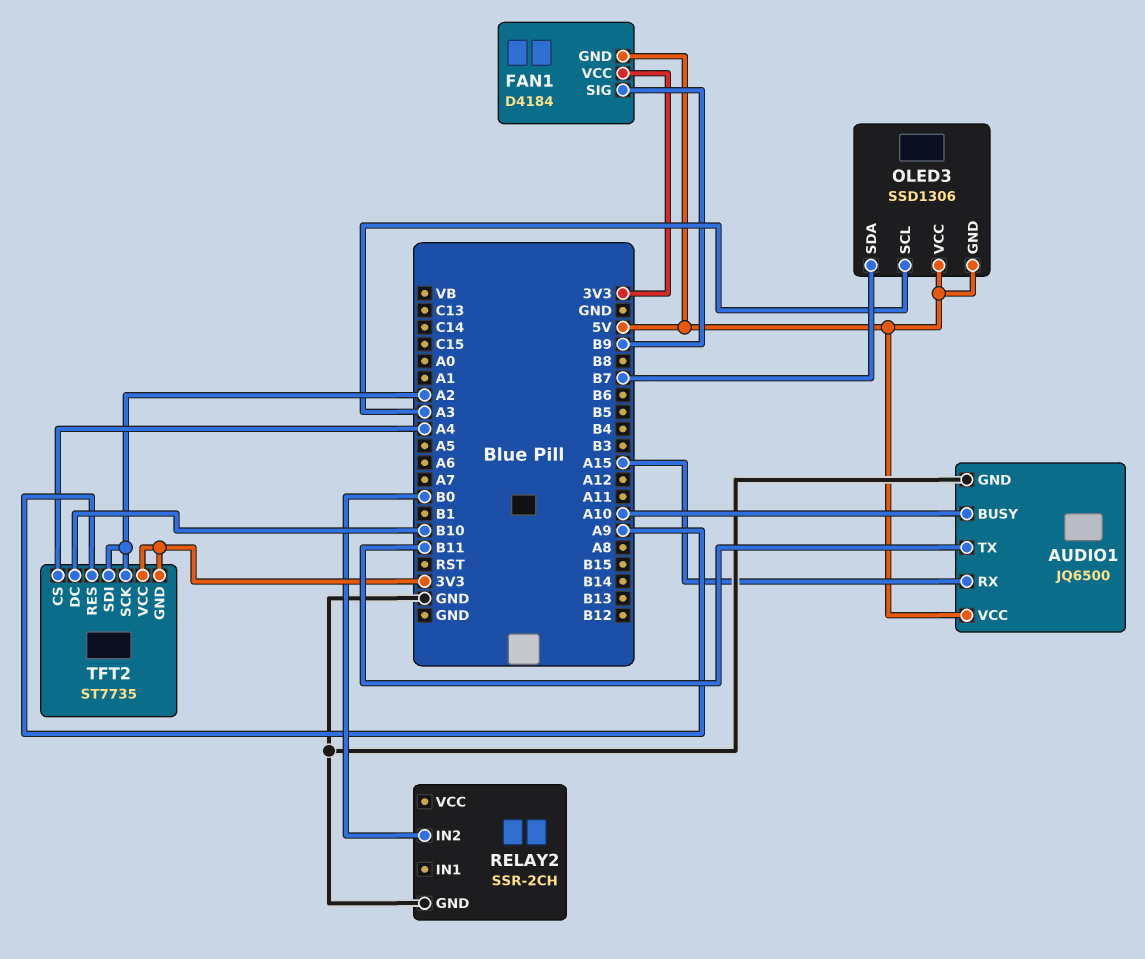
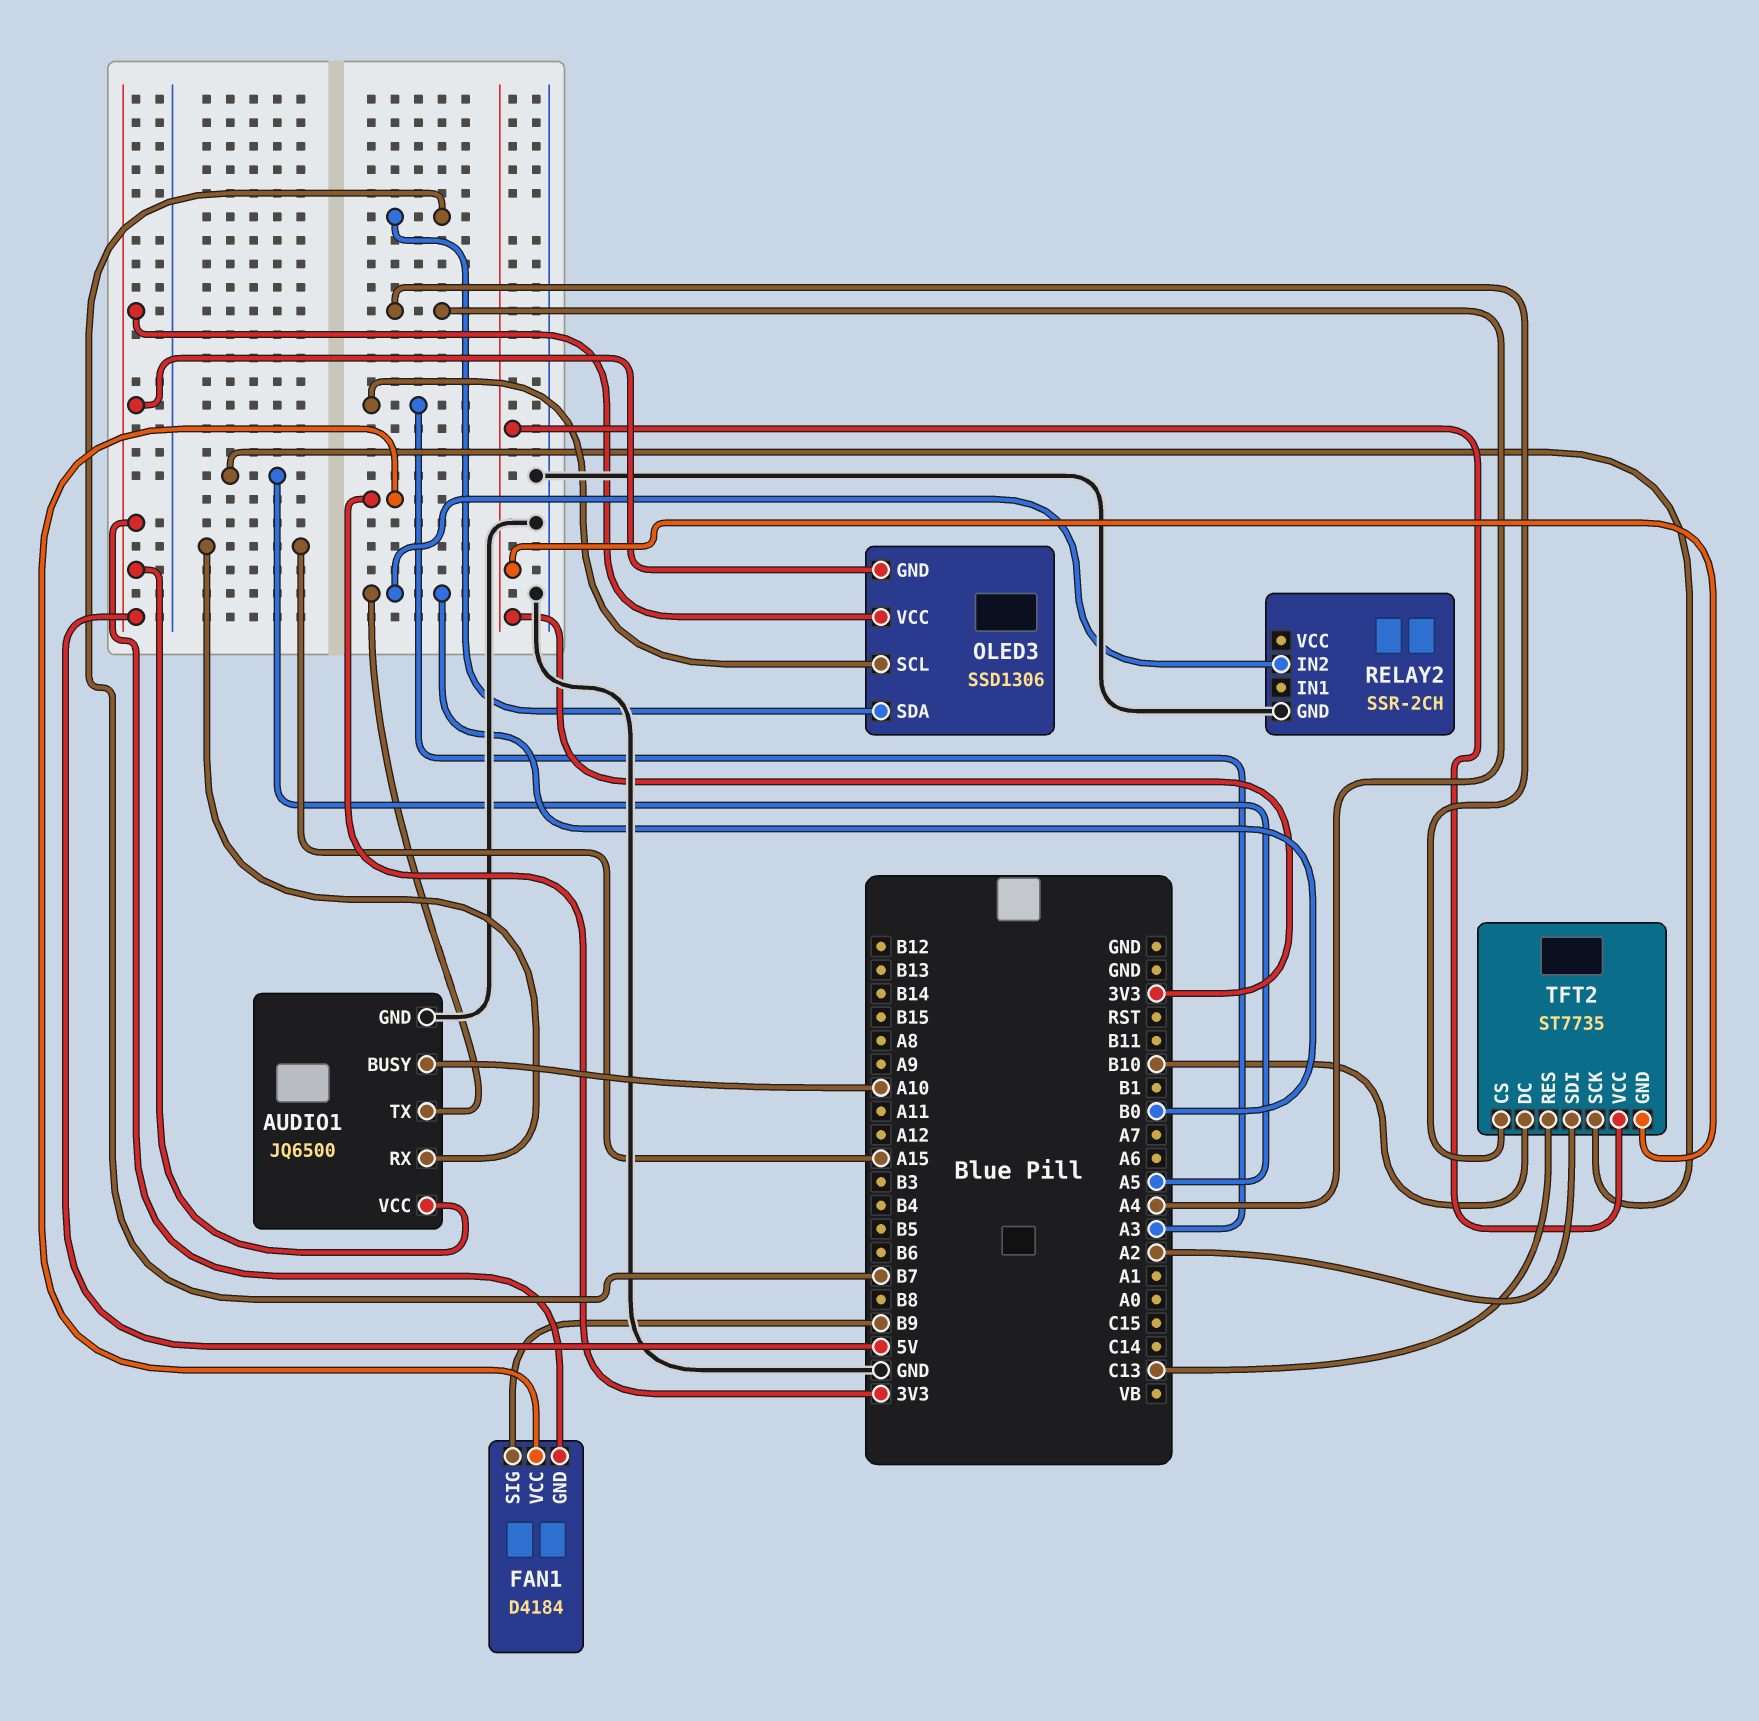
AUDIO1 pin TX: B11 -> B0
TFT2 pin RES: A9 -> C13
TFT2 pin SCK: A2 -> A5

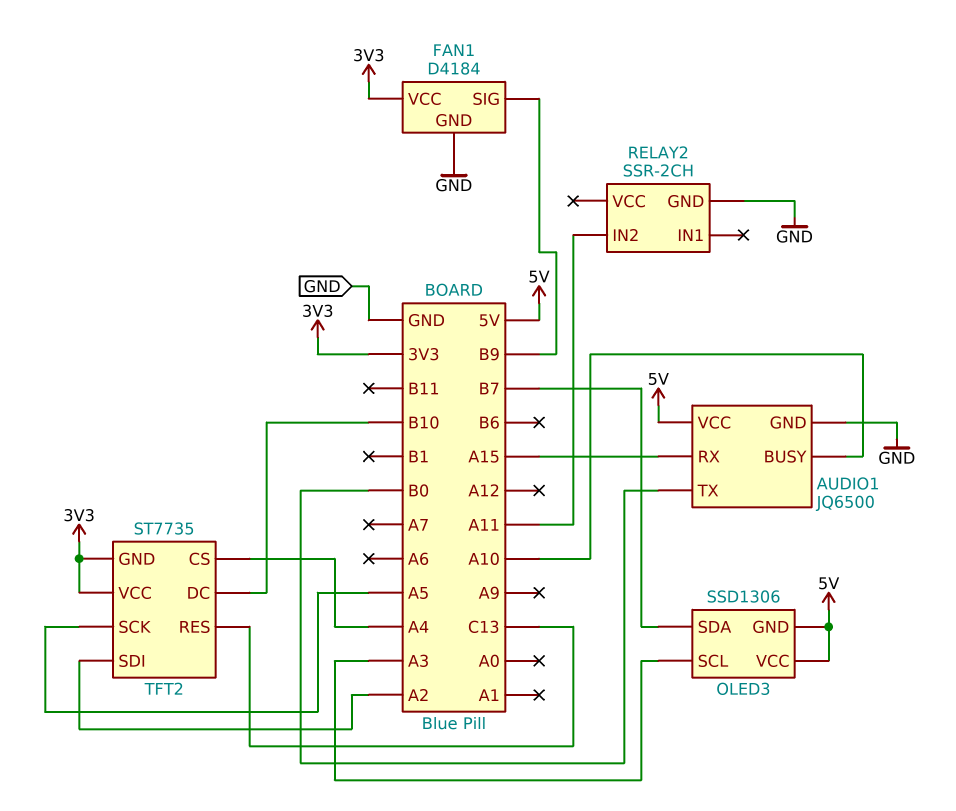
FAN1 pin GND: 5V -> GND
RELAY2 pin IN2: B0 -> A11

